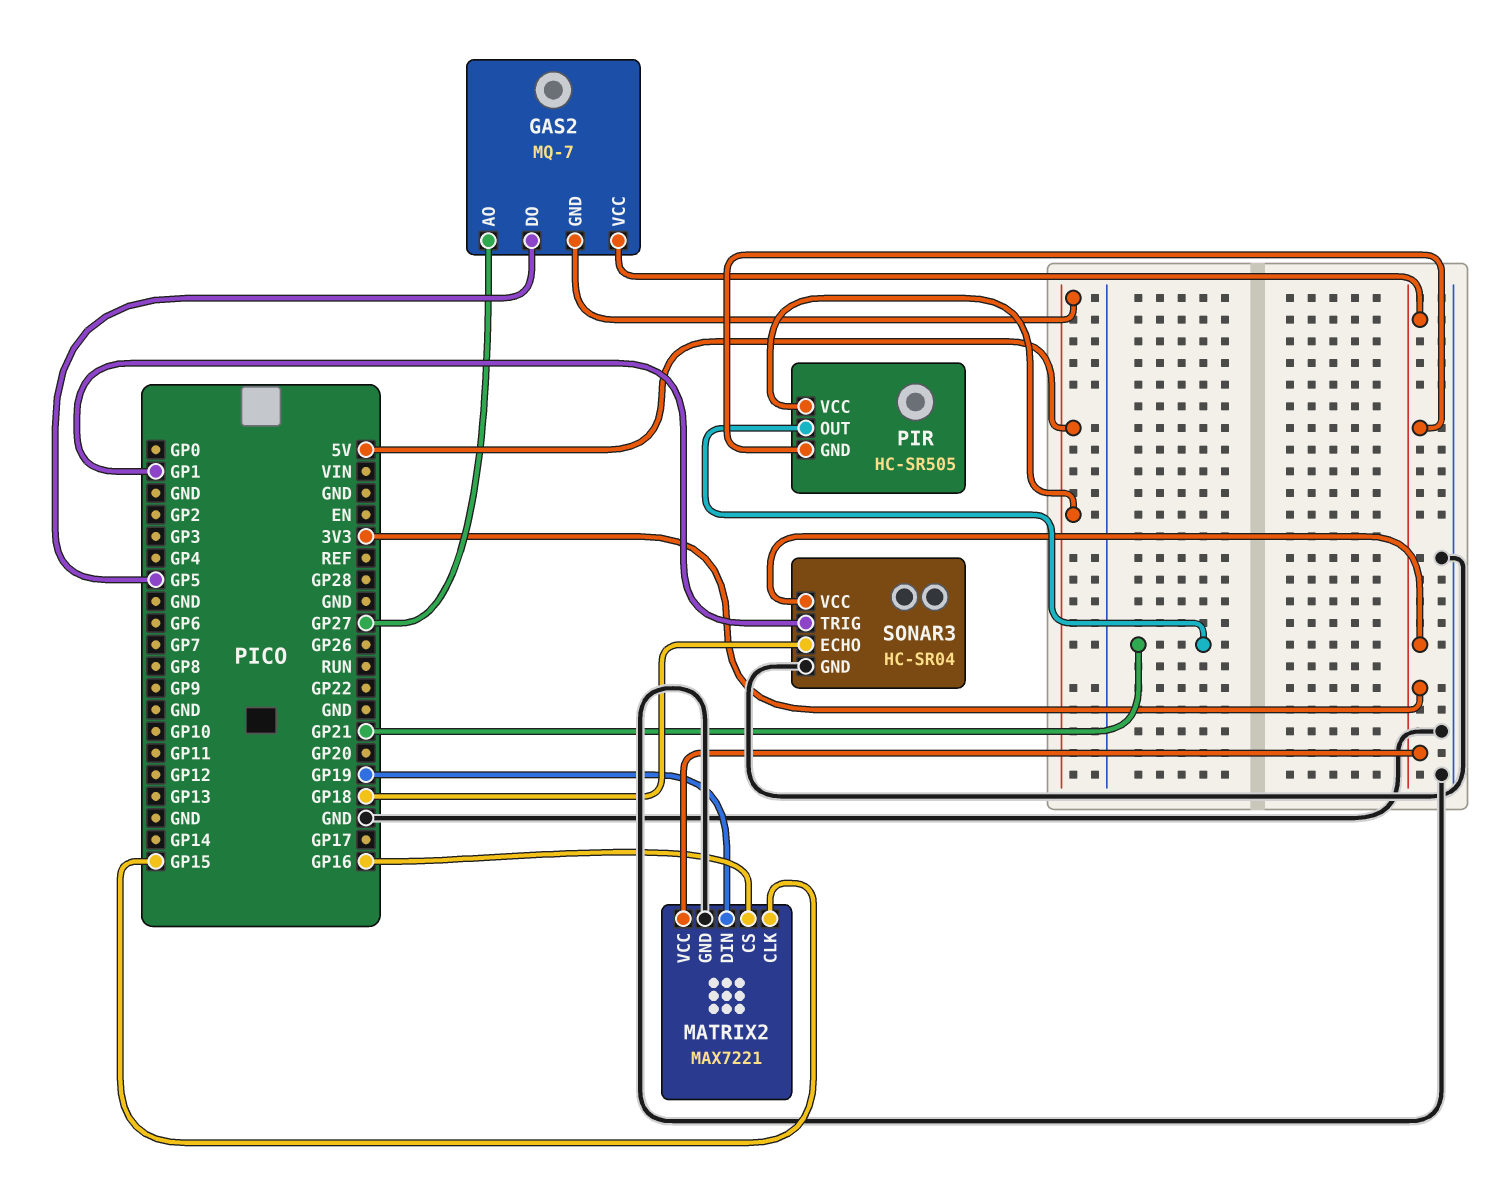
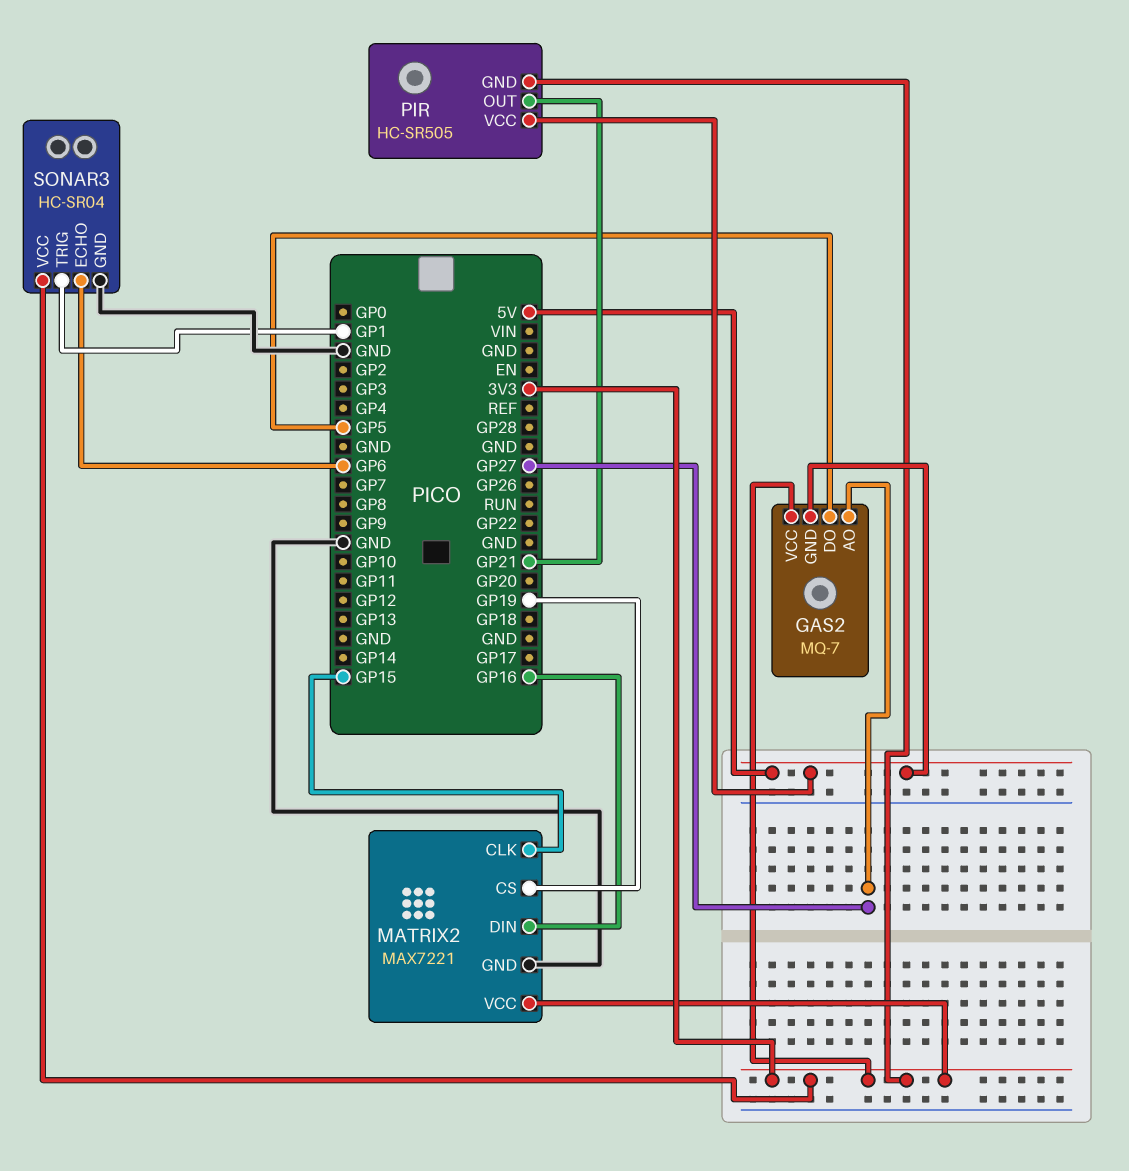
MATRIX2 pin CS: GP16 -> GP19
MATRIX2 pin DIN: GP19 -> GP16
SONAR3 pin ECHO: GP18 -> GP6

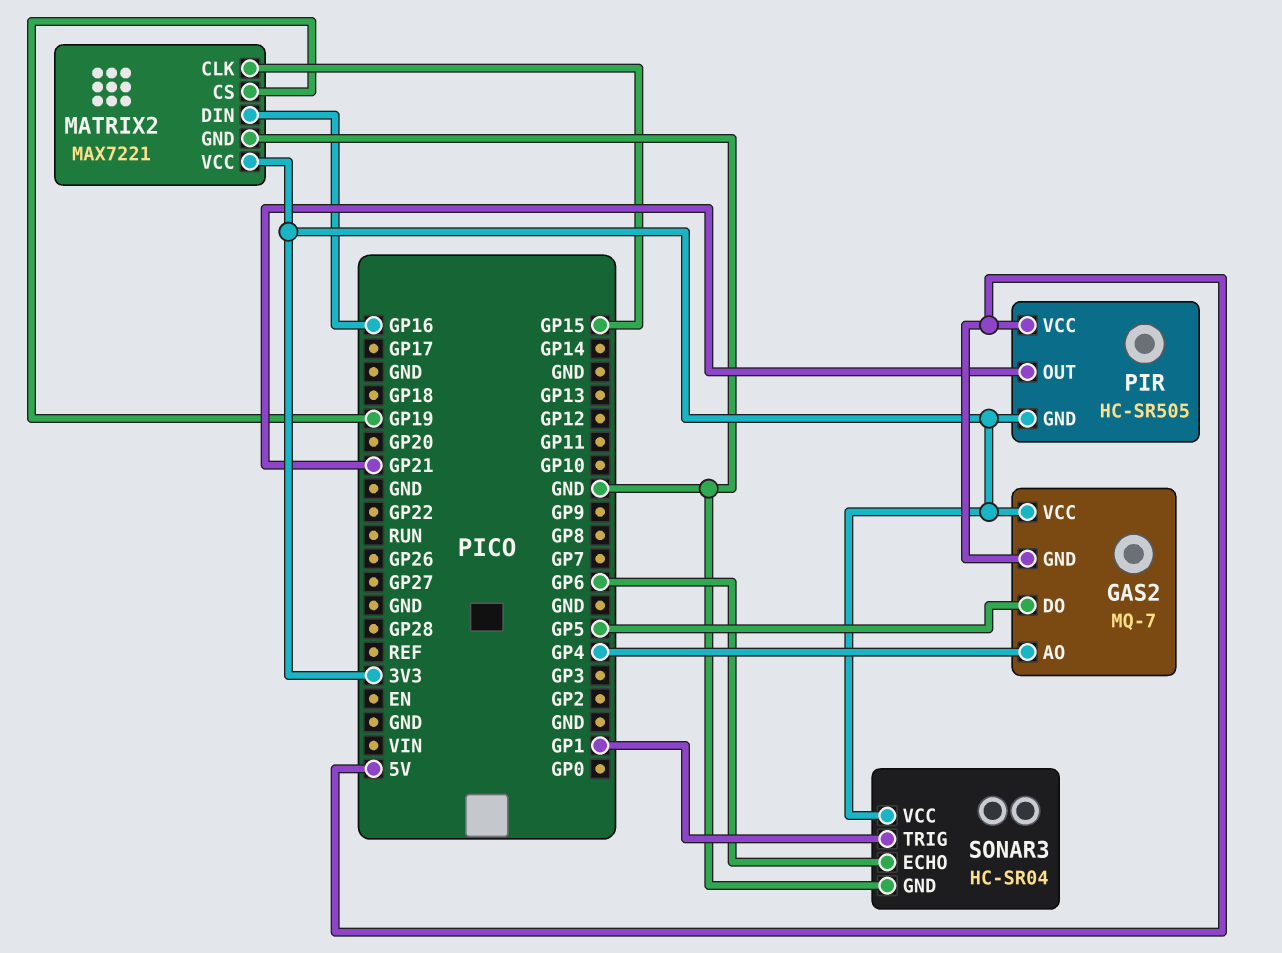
GAS2 pin AO: GP27 -> GP4

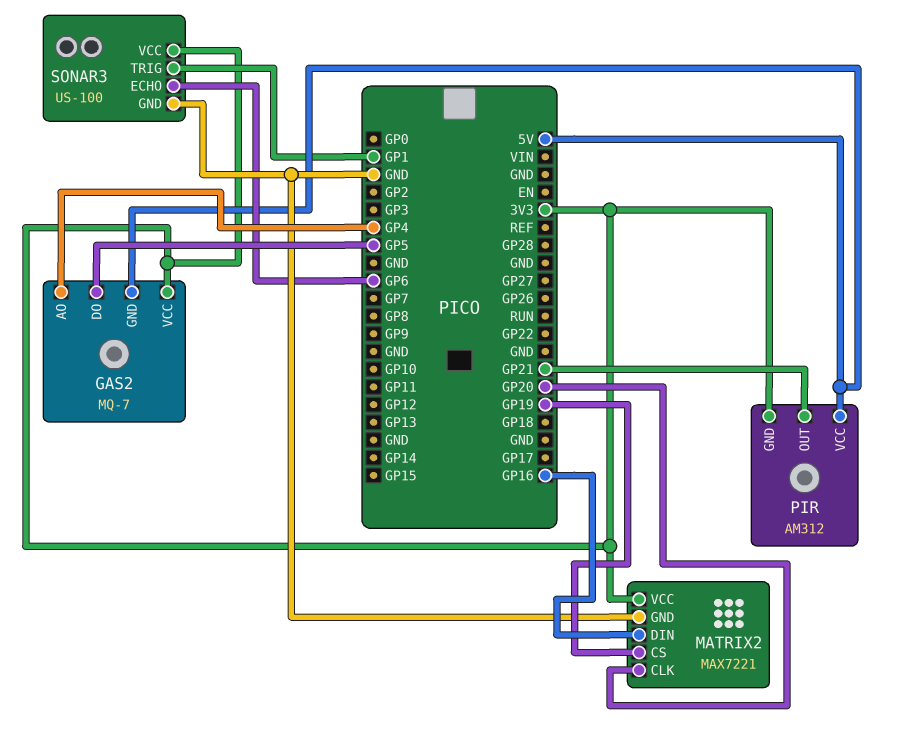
MATRIX2 pin CLK: GP15 -> GP20
PIR: HC-SR505 -> AM312
SONAR3: HC-SR04 -> US-100

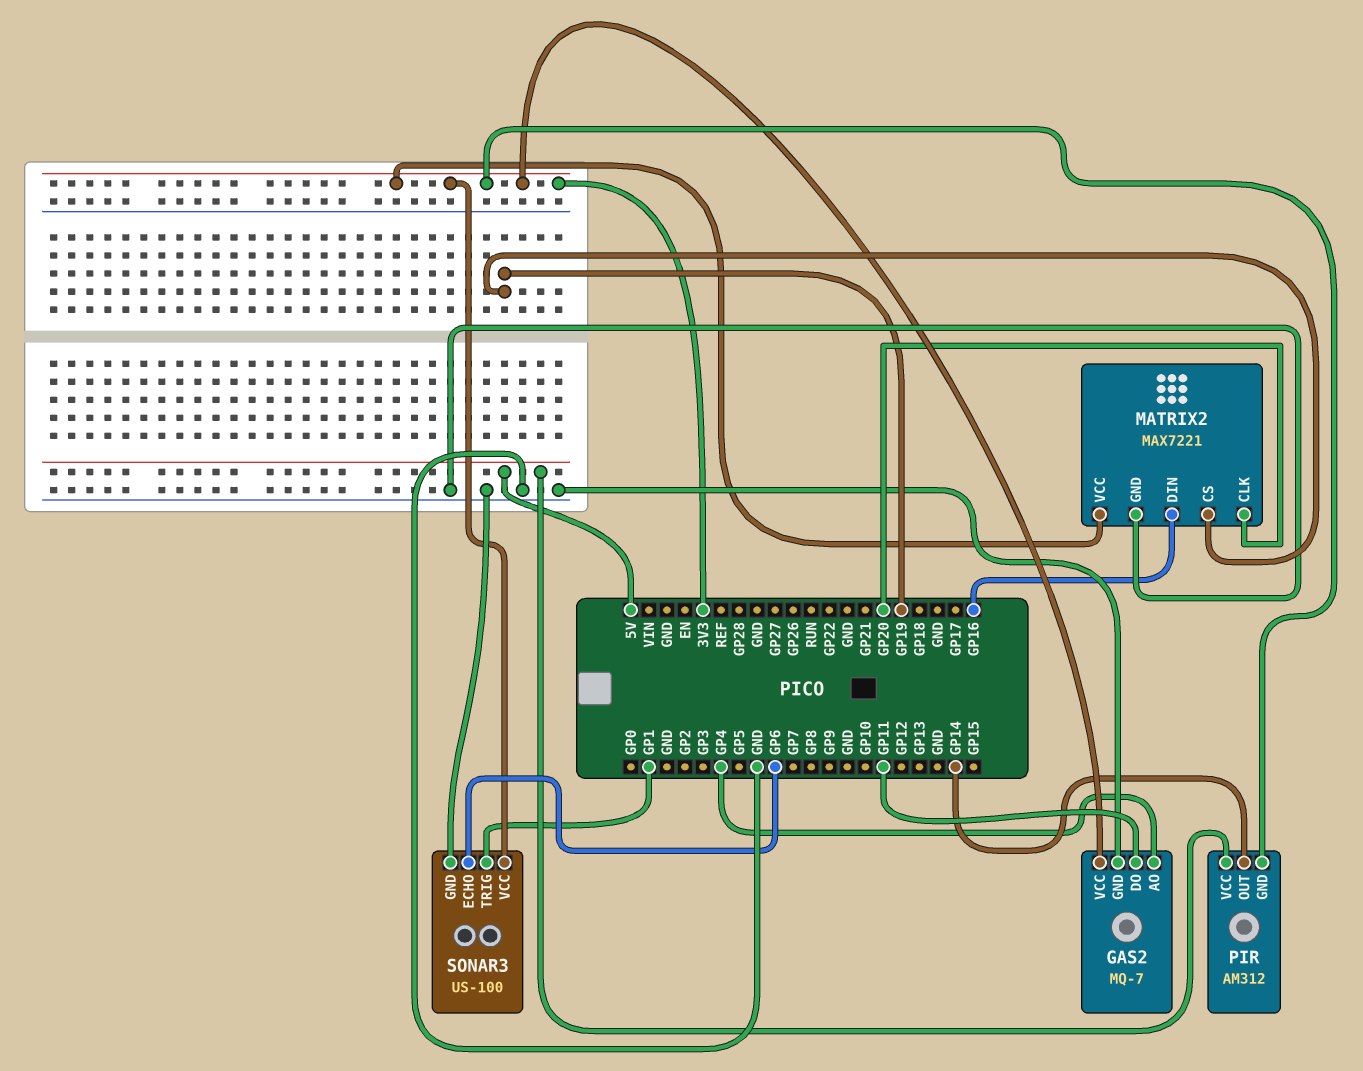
GAS2 pin DO: GP5 -> GP11
GAS2 pin GND: 5V -> GND
PIR pin OUT: GP21 -> GP14

